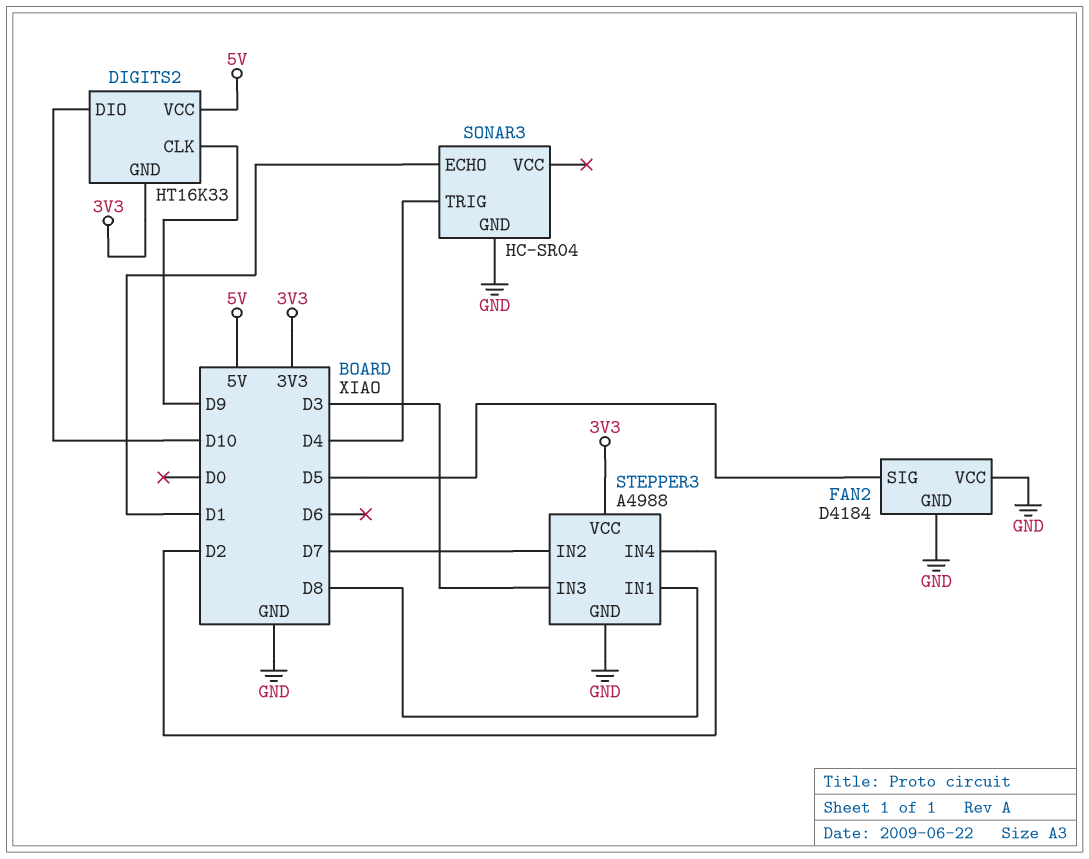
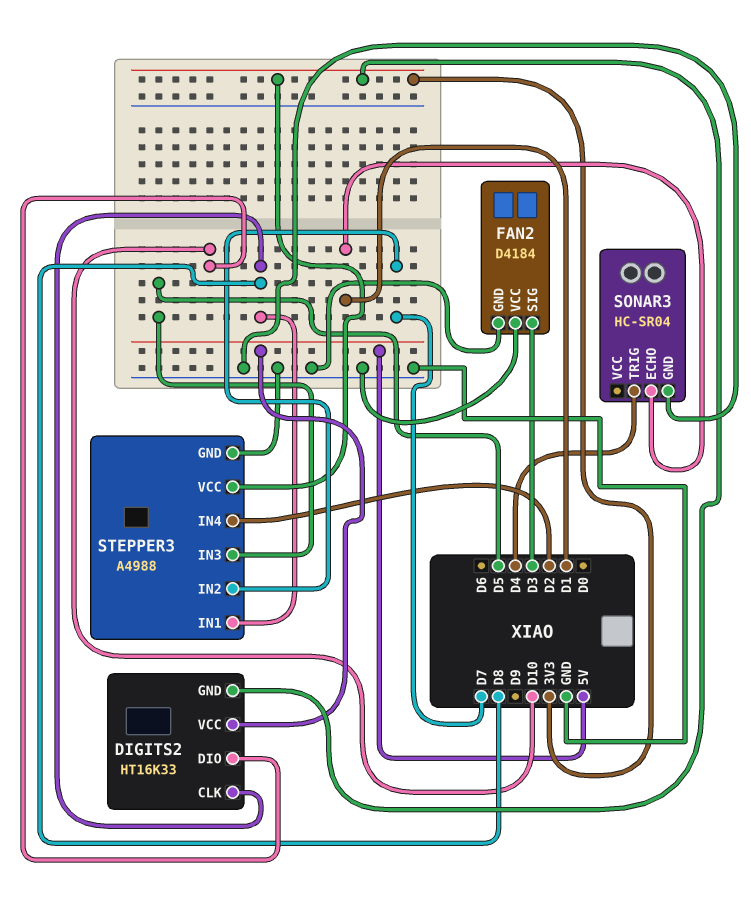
DIGITS2 pin CLK: D9 -> D8
FAN2 pin SIG: D5 -> D3
STEPPER3 pin IN3: D3 -> D5

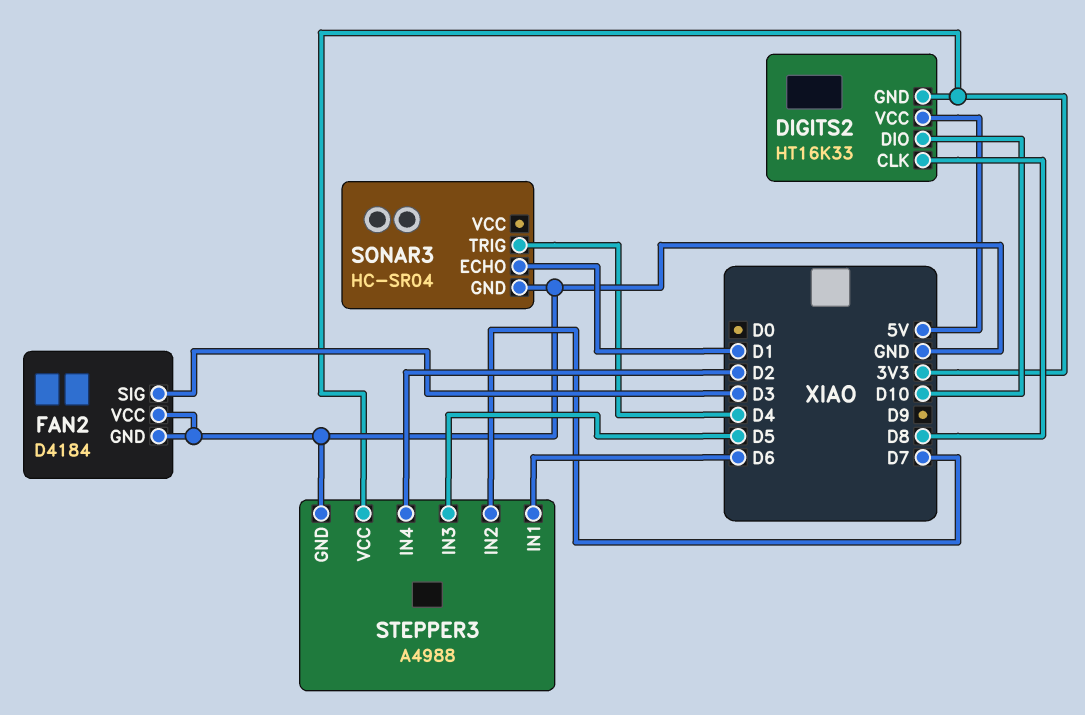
STEPPER3 pin IN1: D8 -> D6

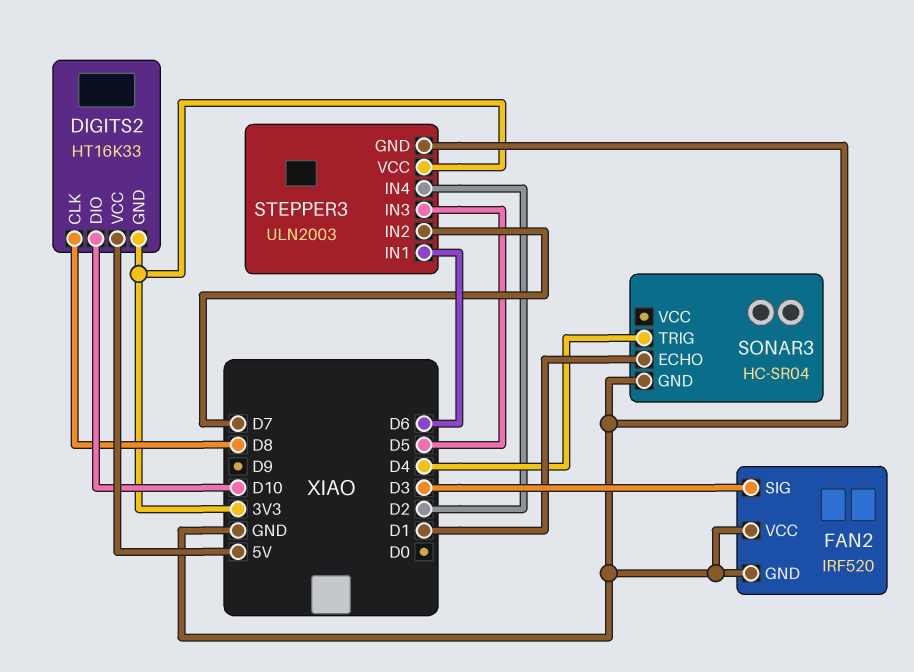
FAN2: D4184 -> IRF520
STEPPER3: A4988 -> ULN2003

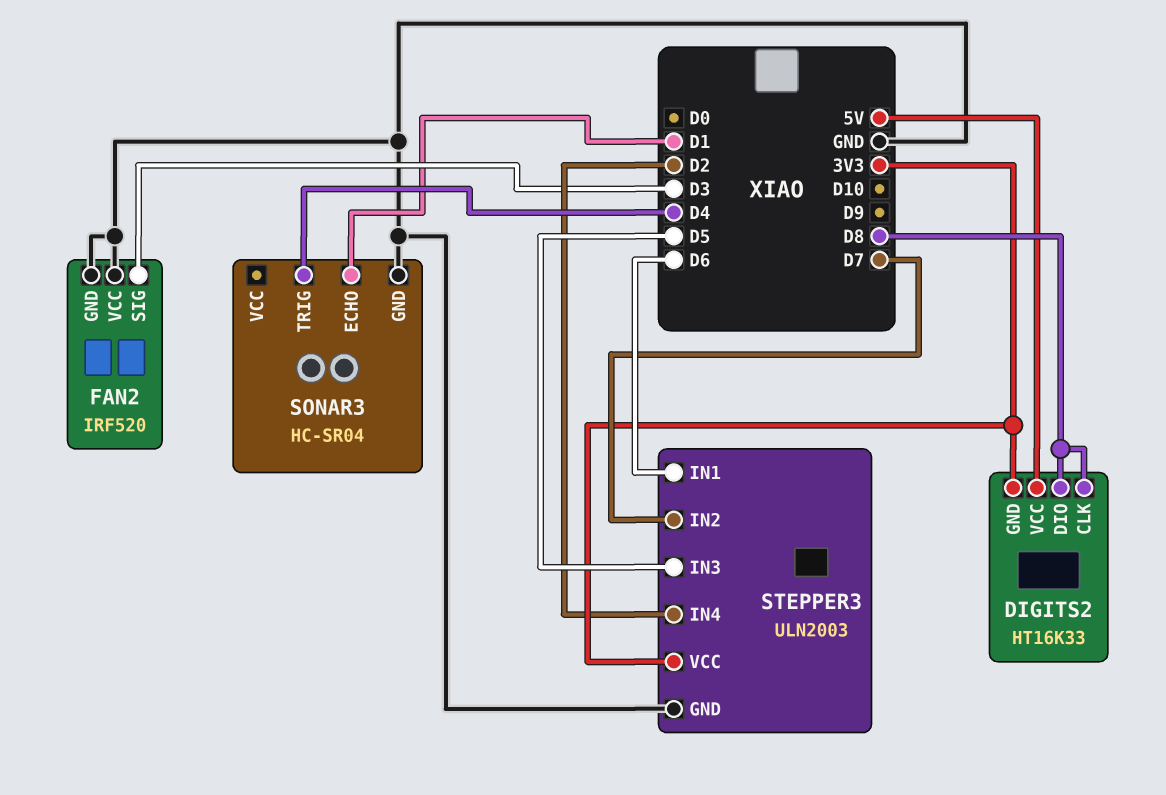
DIGITS2 pin DIO: D10 -> D8

